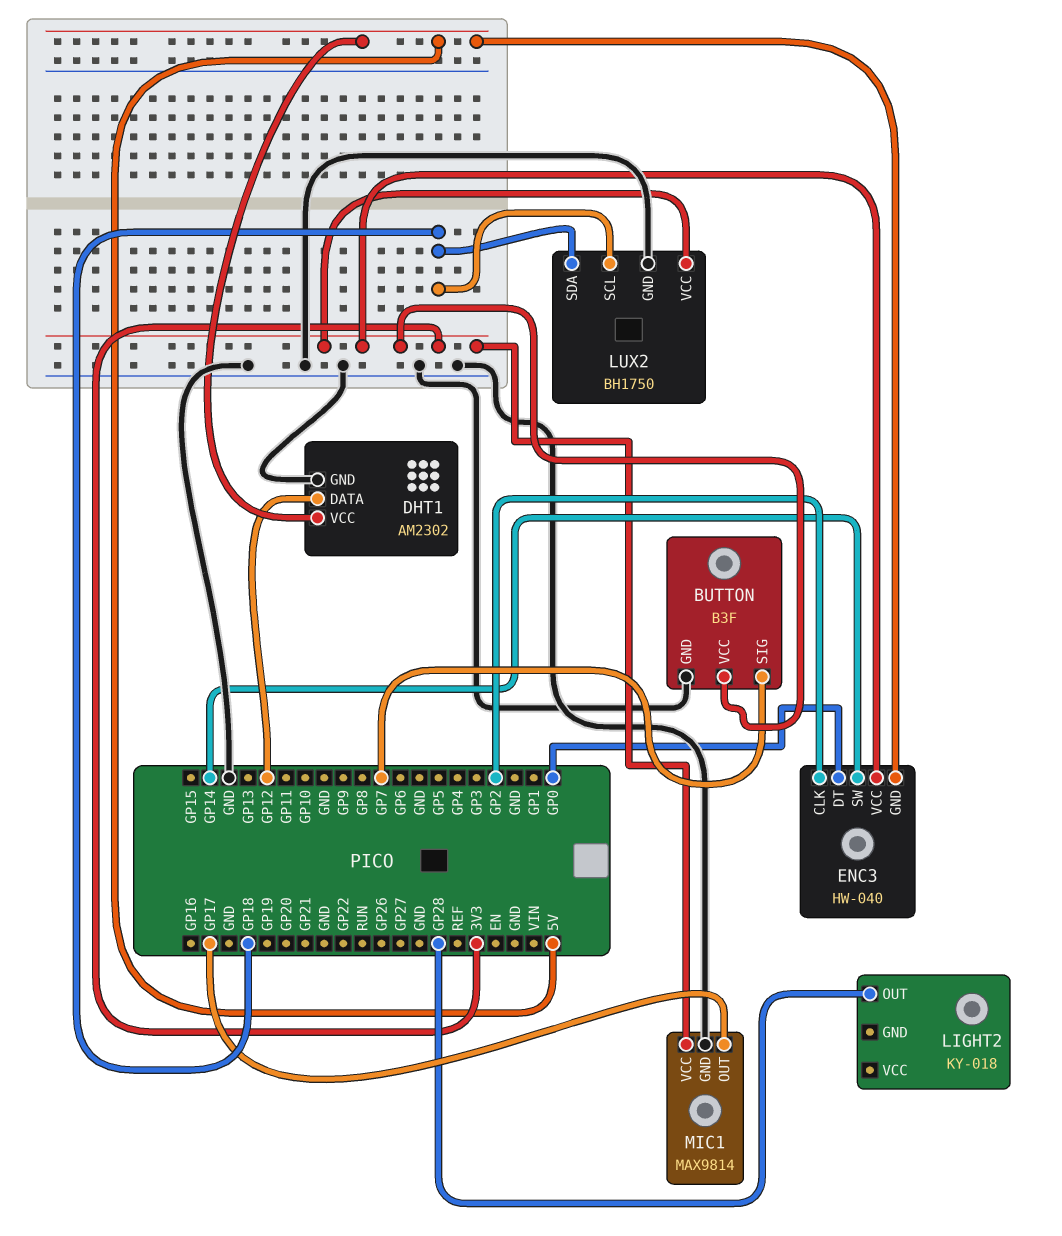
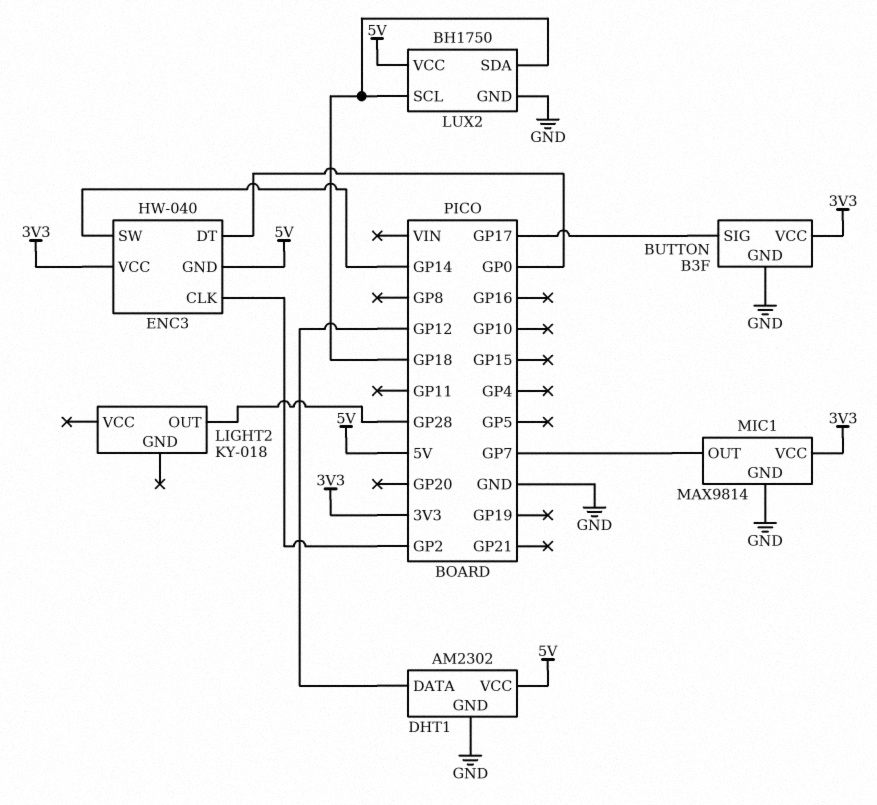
BUTTON pin SIG: GP7 -> GP17
LUX2 pin VCC: 3V3 -> 5V
MIC1 pin OUT: GP17 -> GP7

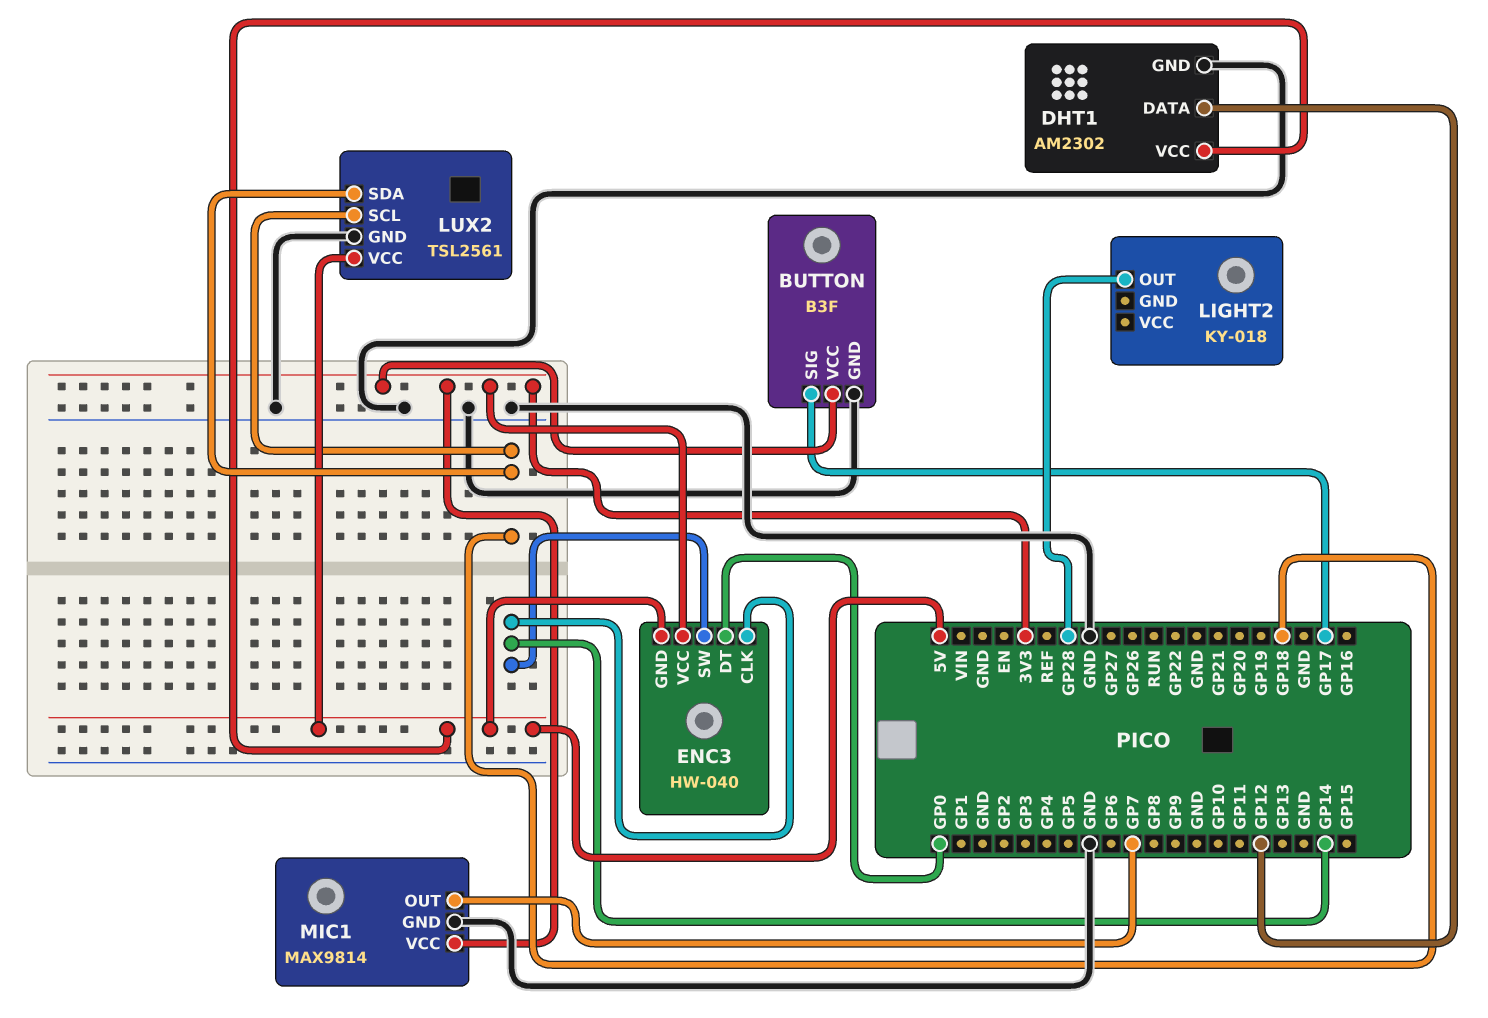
ENC3 pin CLK: GP2 -> GP14
LUX2: BH1750 -> TSL2561

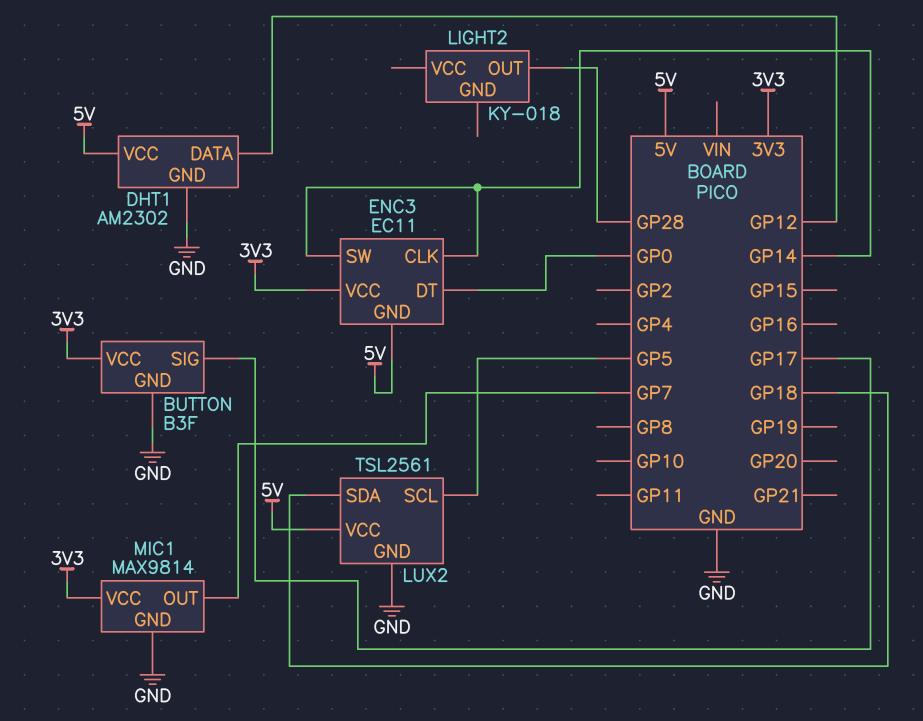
ENC3: HW-040 -> EC11
LUX2 pin SCL: GP18 -> GP5

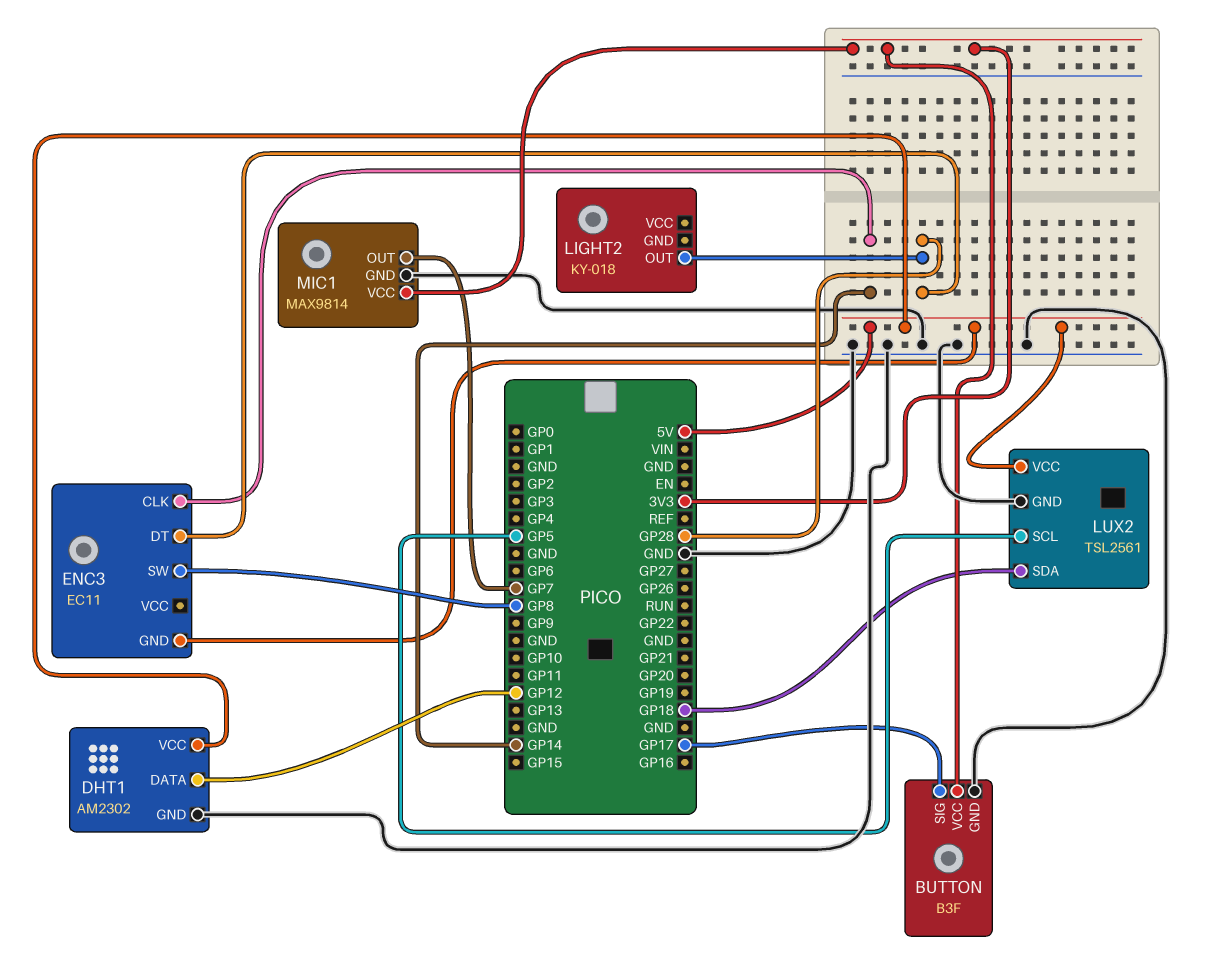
ENC3 pin DT: GP0 -> GP28
ENC3 pin SW: GP14 -> GP8
ENC3 pin VCC: 3V3 -> none

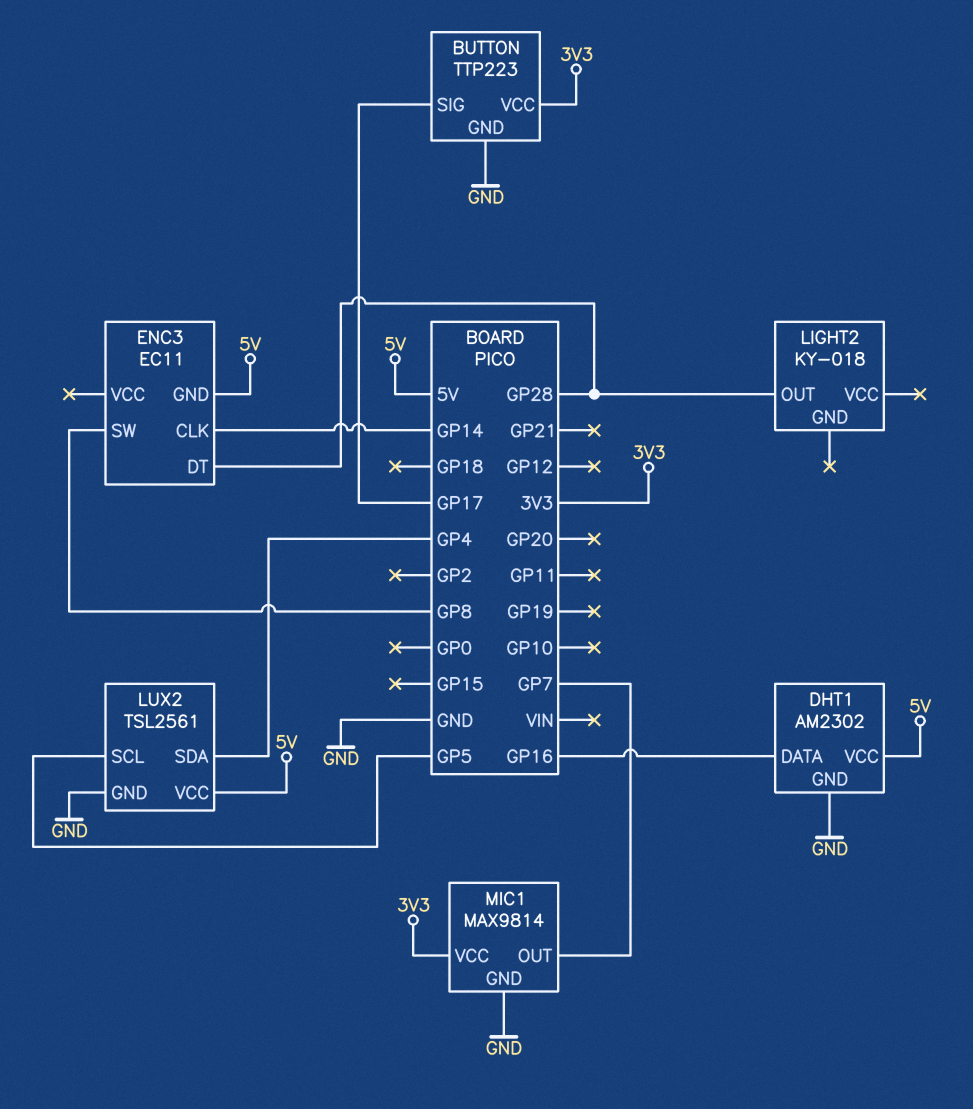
BUTTON: B3F -> TTP223
DHT1 pin DATA: GP12 -> GP16
LUX2 pin SDA: GP18 -> GP4

